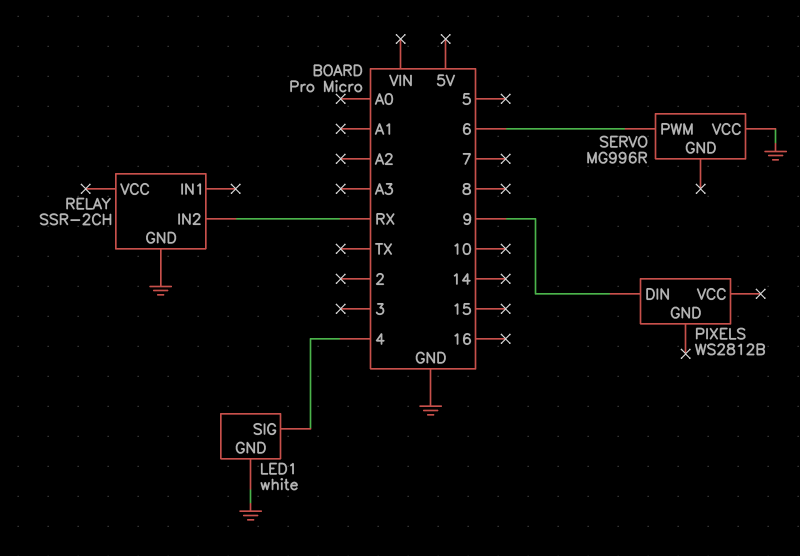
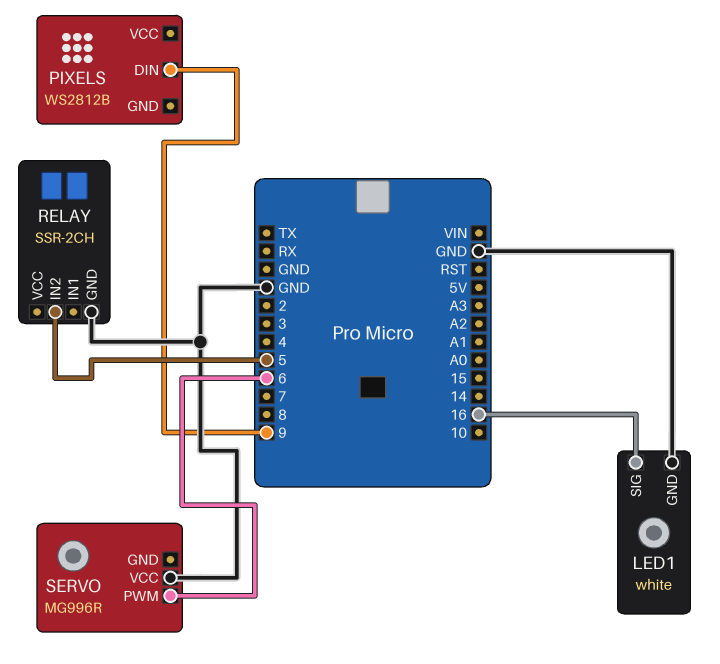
LED1 pin SIG: 4 -> 16
RELAY pin IN2: RX -> 5

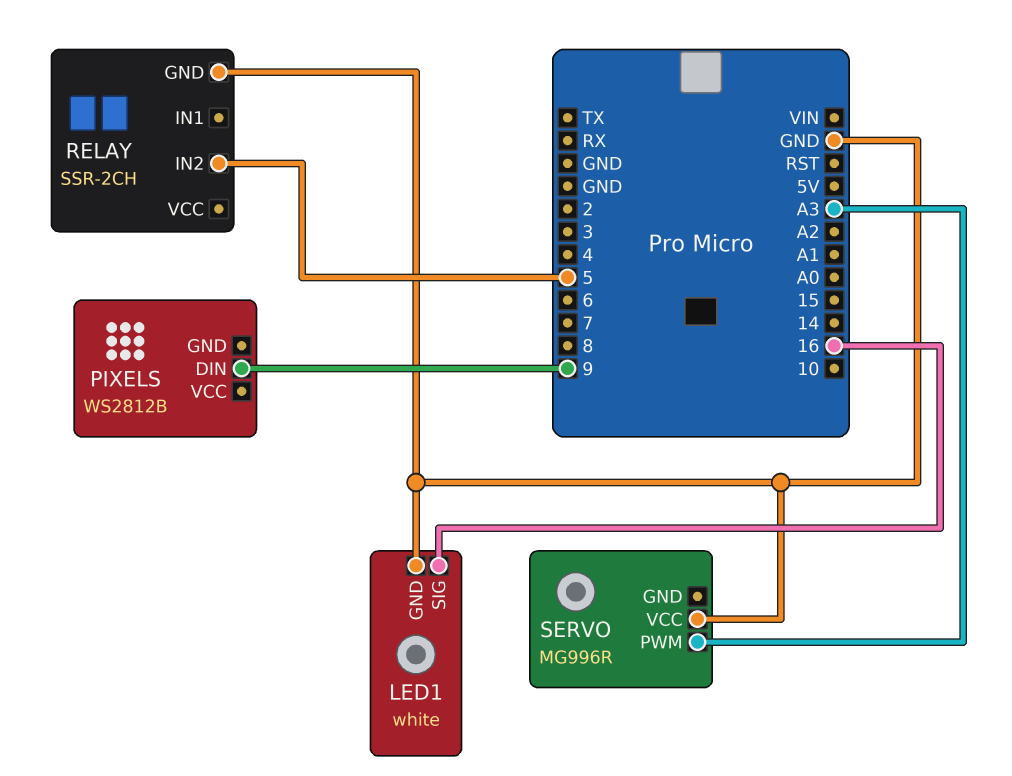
SERVO pin PWM: 6 -> A3

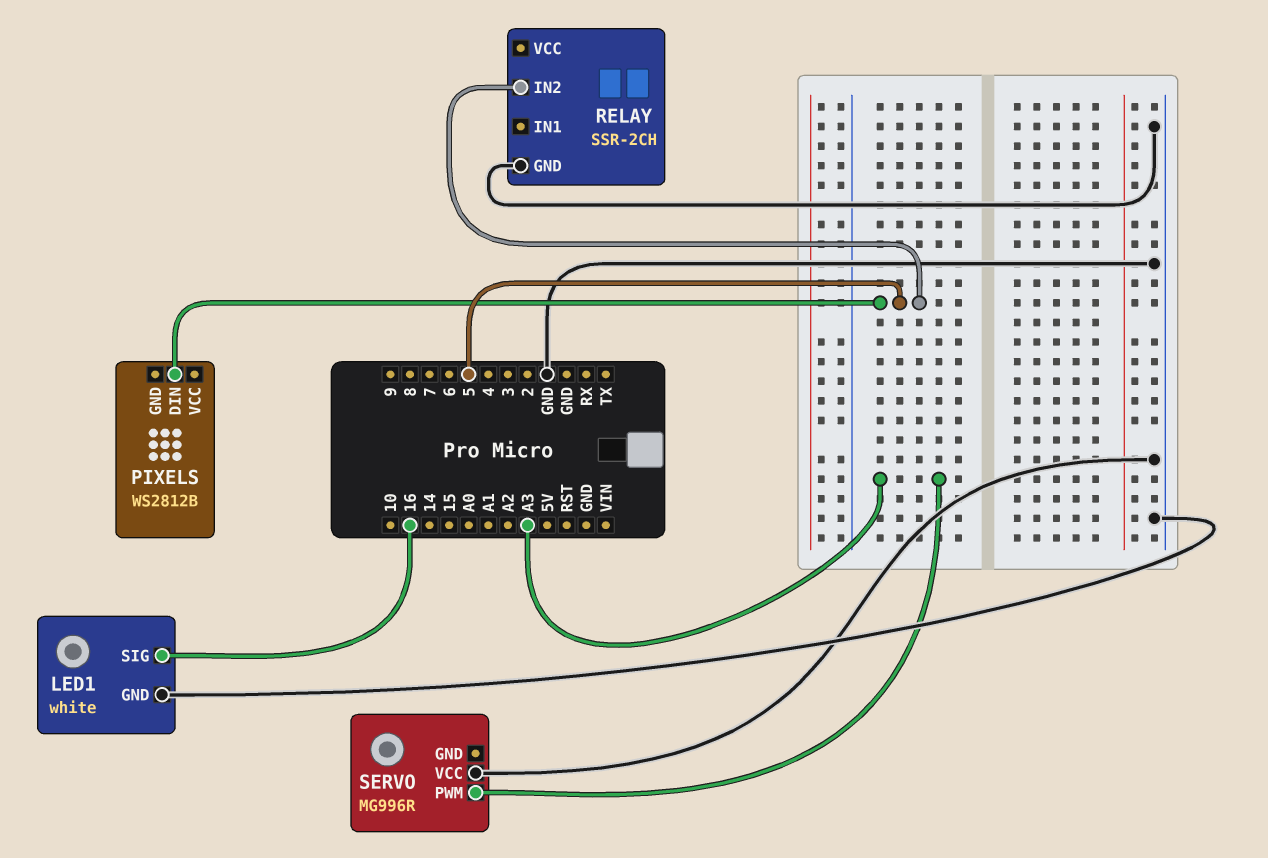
PIXELS pin DIN: 9 -> 5

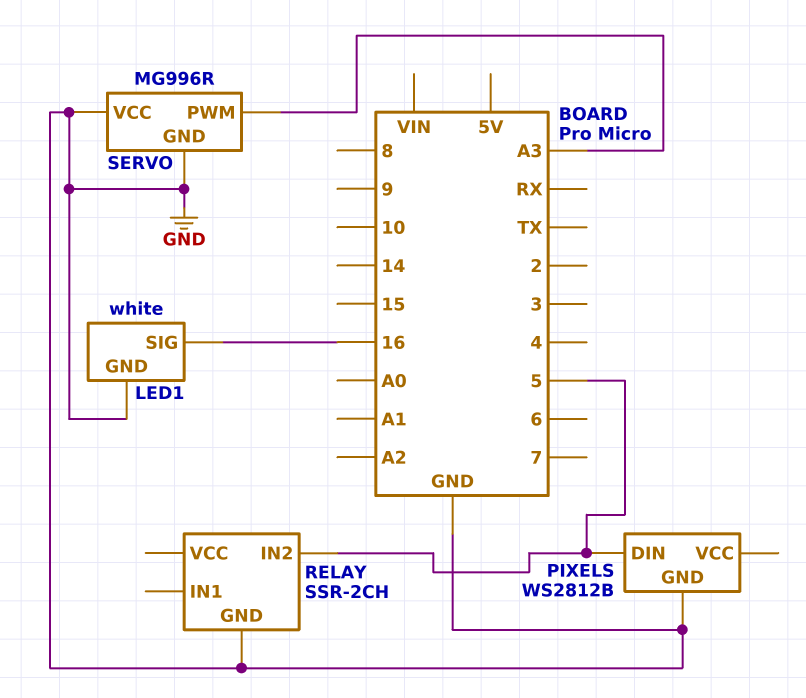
PIXELS pin GND: none -> GND
SERVO pin GND: none -> GND

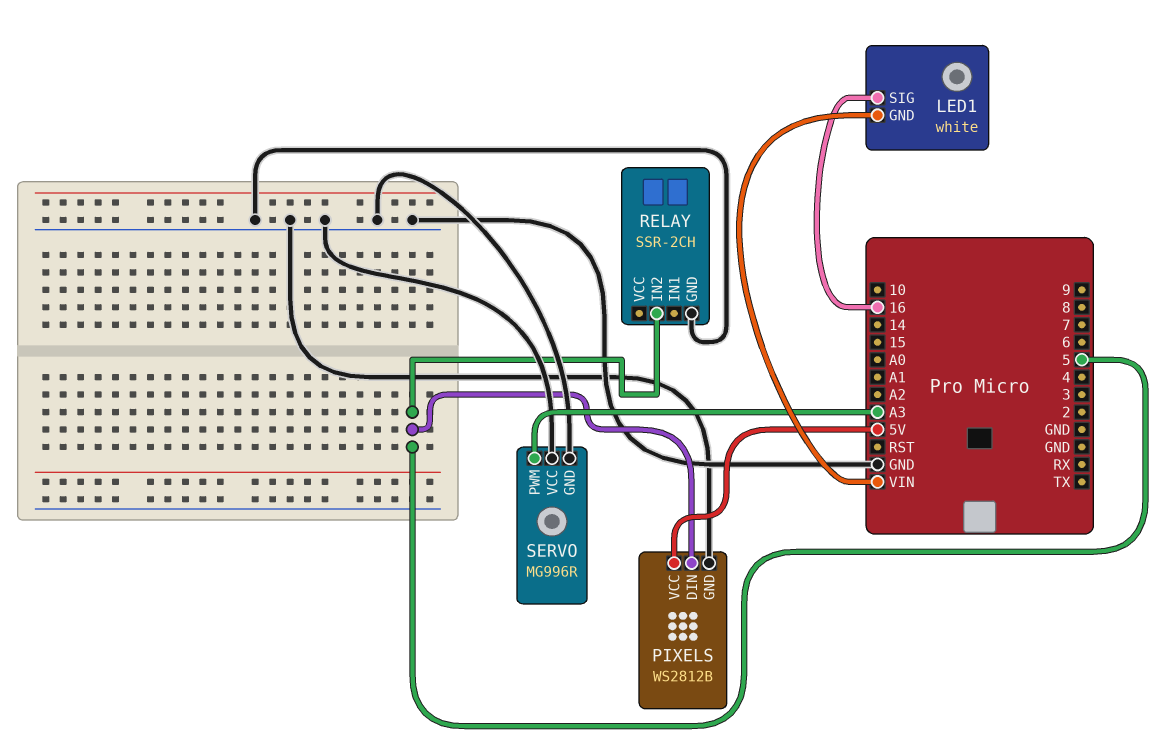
LED1 pin GND: GND -> VIN
PIXELS pin VCC: none -> 5V

